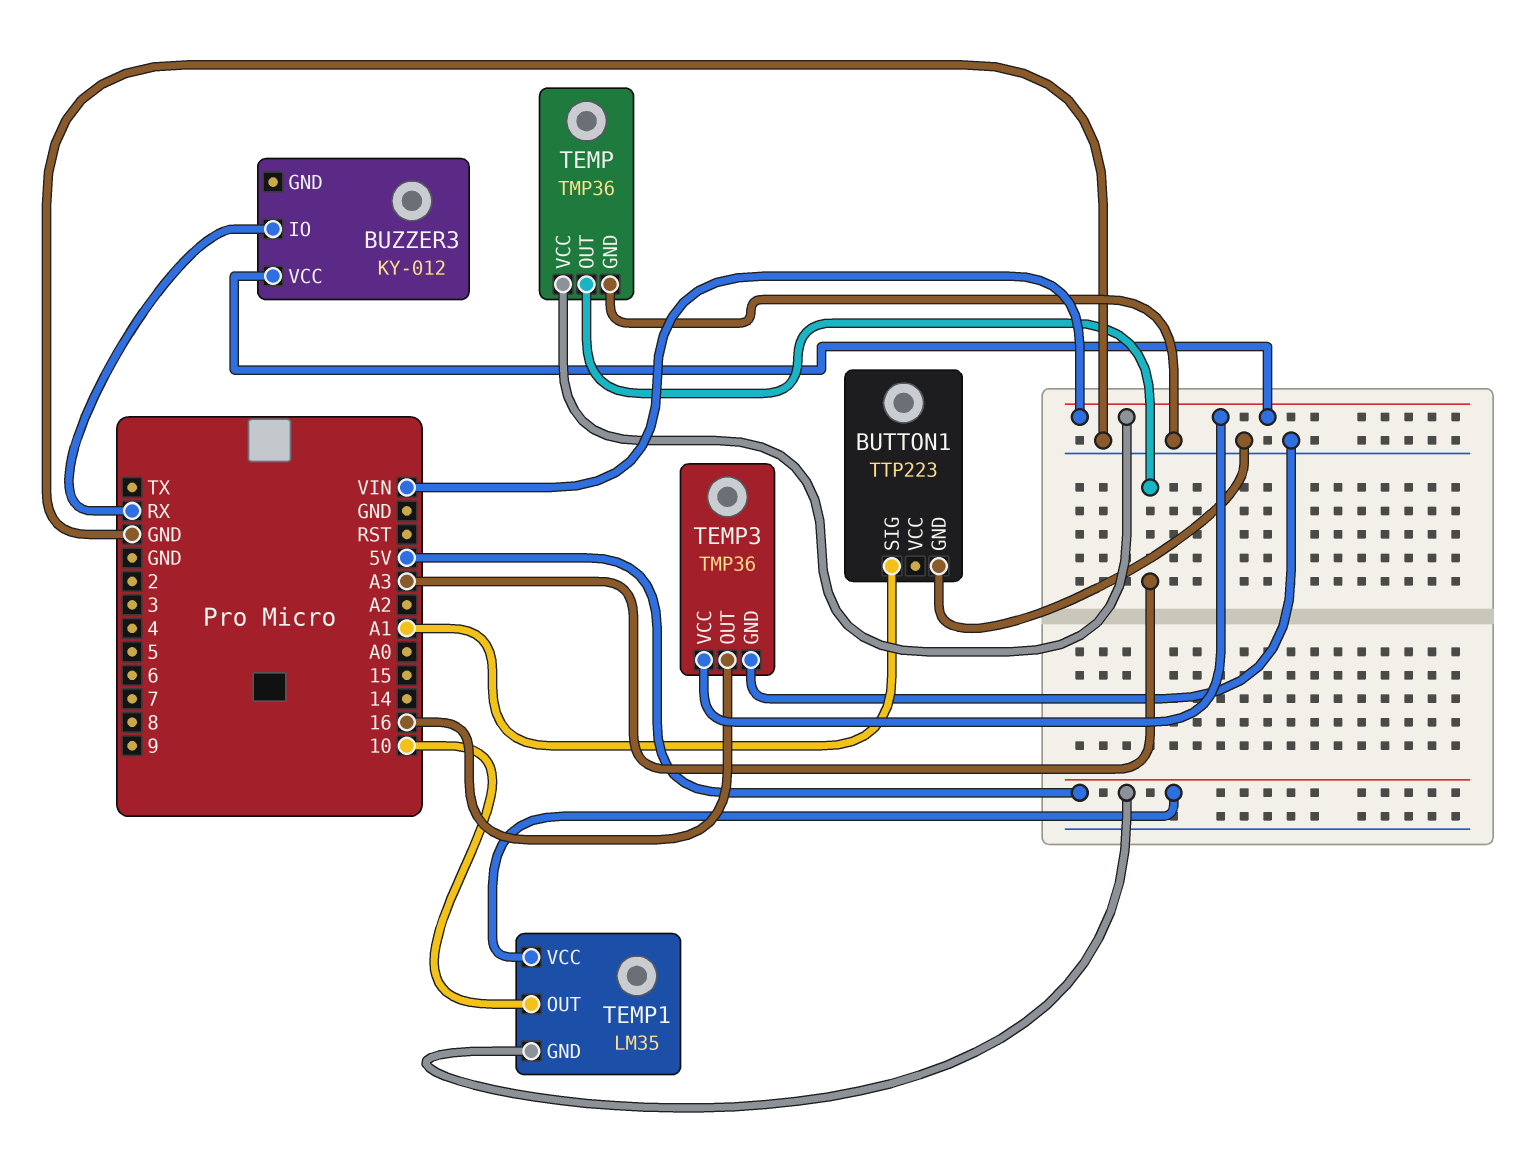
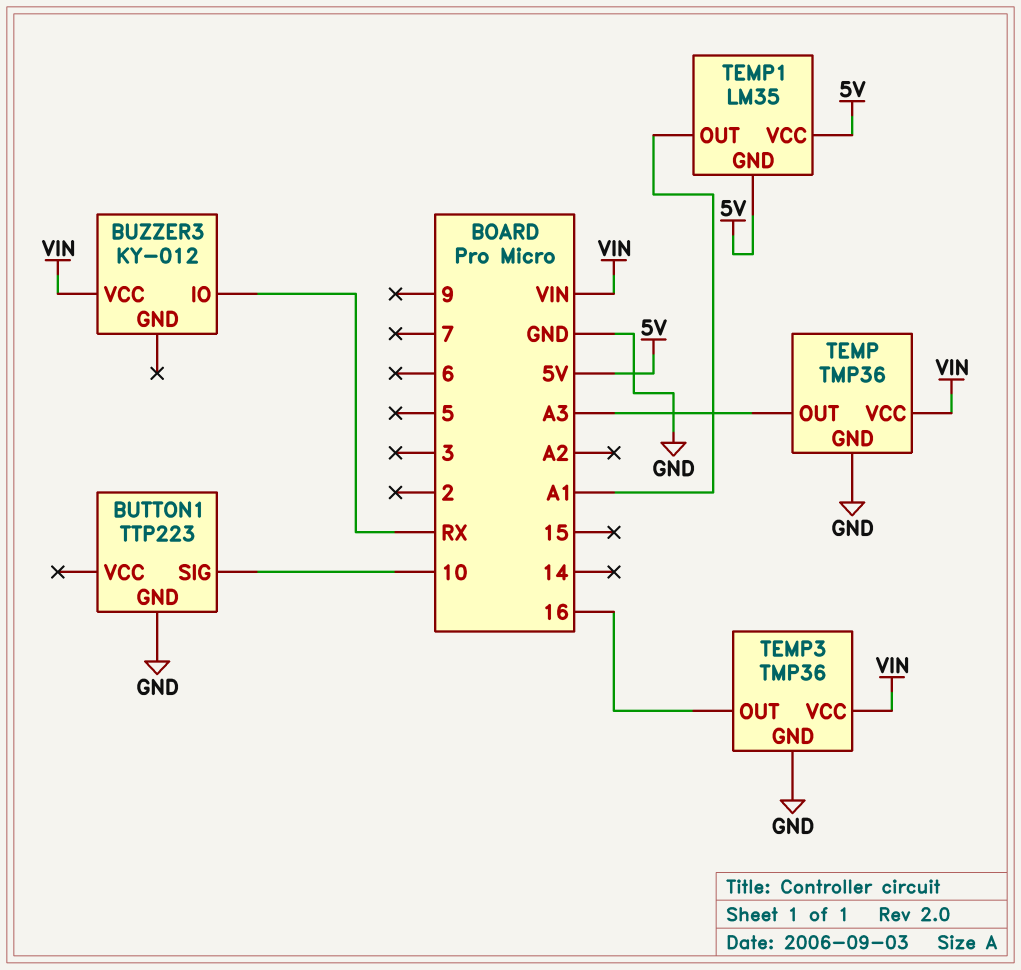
BUTTON1 pin SIG: A1 -> 10
TEMP1 pin OUT: 10 -> A1

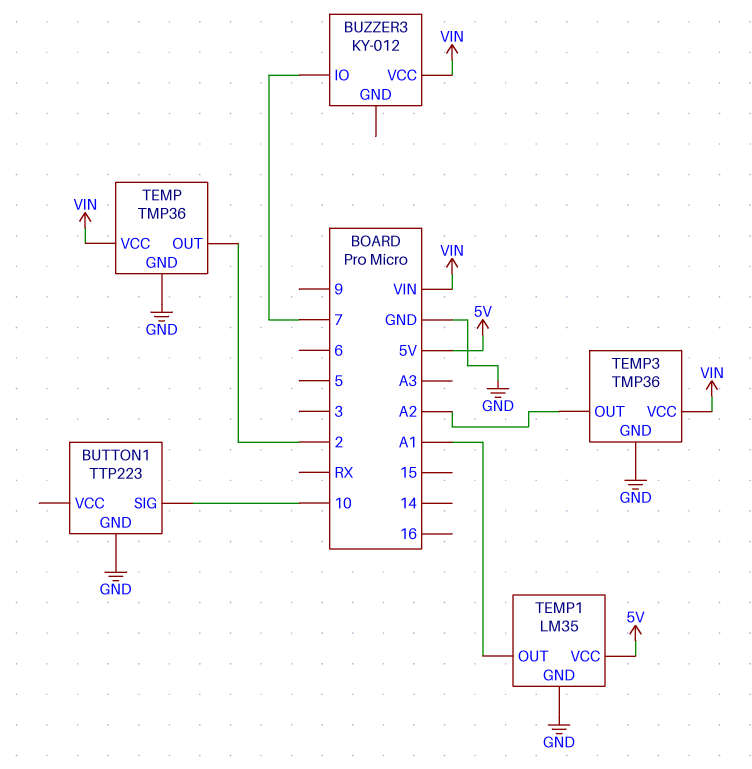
BUZZER3 pin IO: RX -> 7
TEMP pin OUT: A3 -> 2
TEMP1 pin GND: 5V -> GND
TEMP3 pin OUT: 16 -> A2

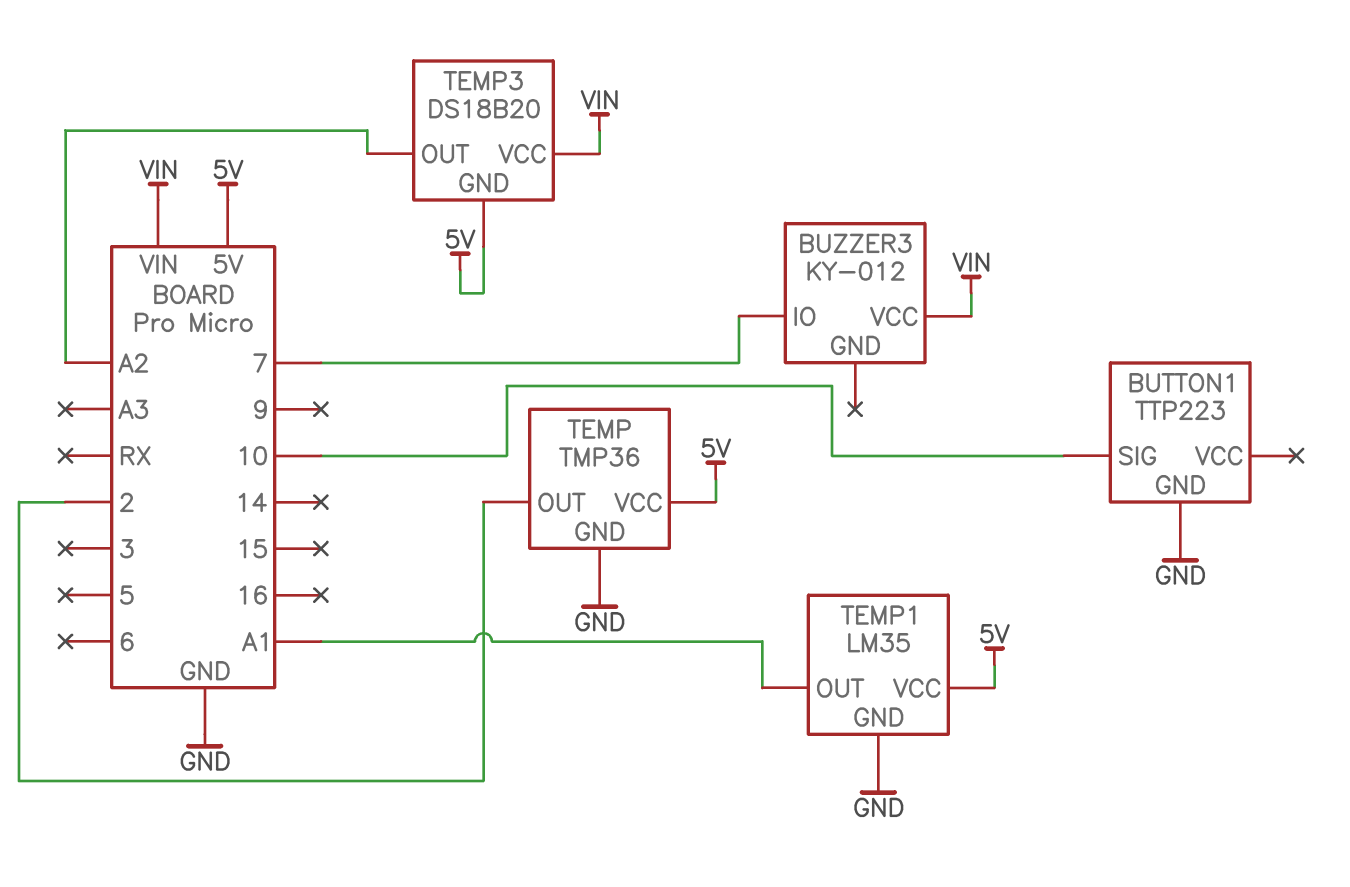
TEMP pin VCC: VIN -> 5V
TEMP3: TMP36 -> DS18B20
TEMP3 pin GND: GND -> 5V

